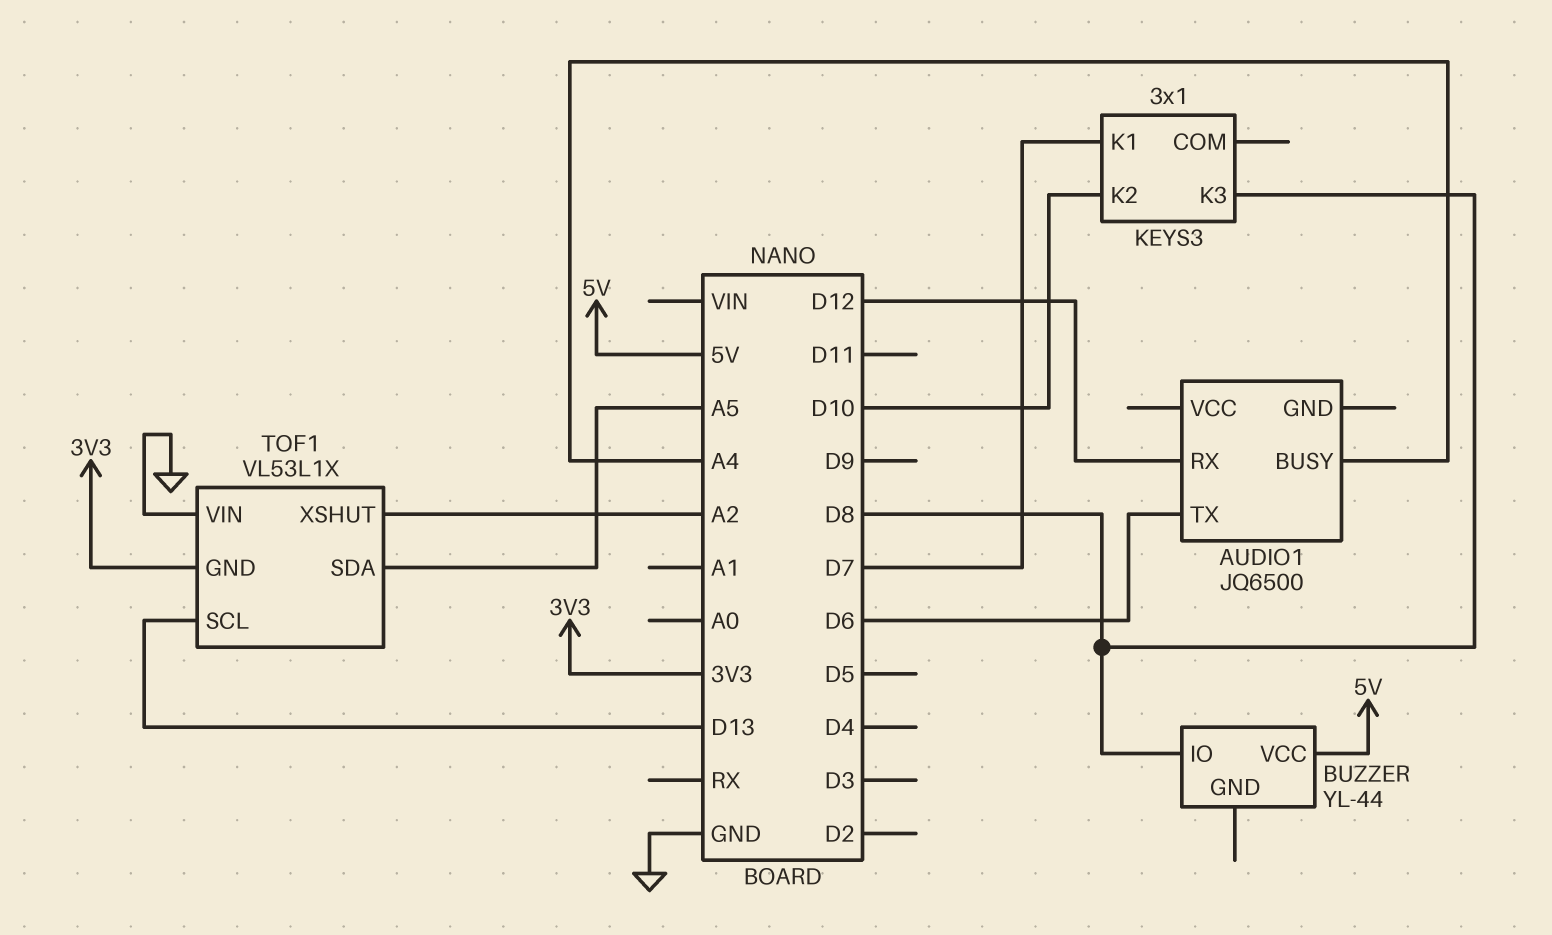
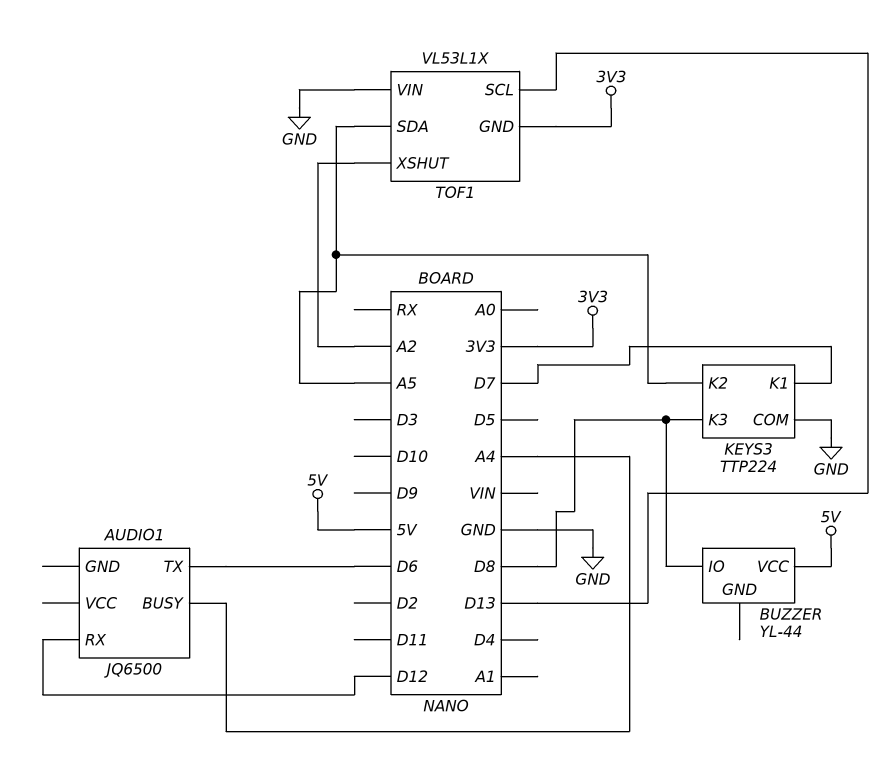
KEYS3: 3x1 -> TTP224
KEYS3 pin COM: none -> GND
KEYS3 pin K2: D10 -> A5

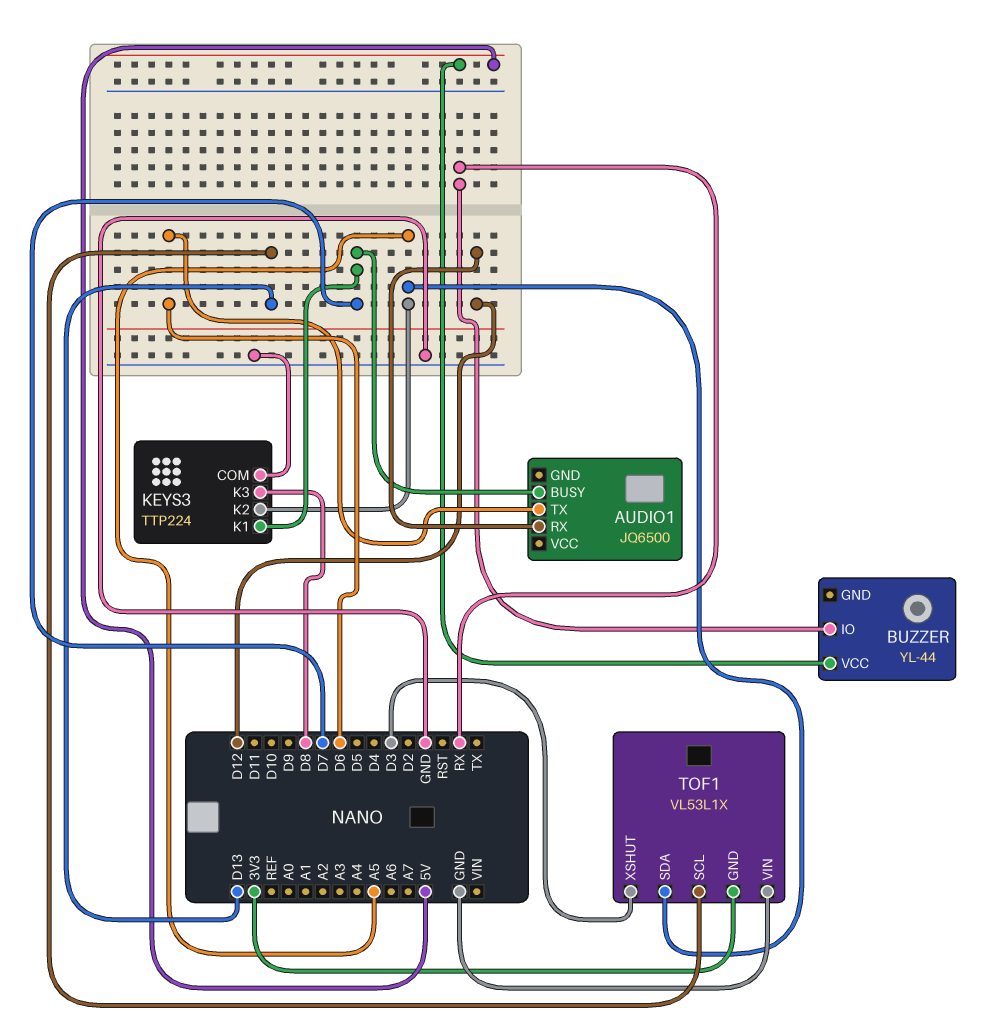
AUDIO1 pin BUSY: A4 -> D7
BUZZER pin IO: D8 -> RX
TOF1 pin XSHUT: A2 -> D3

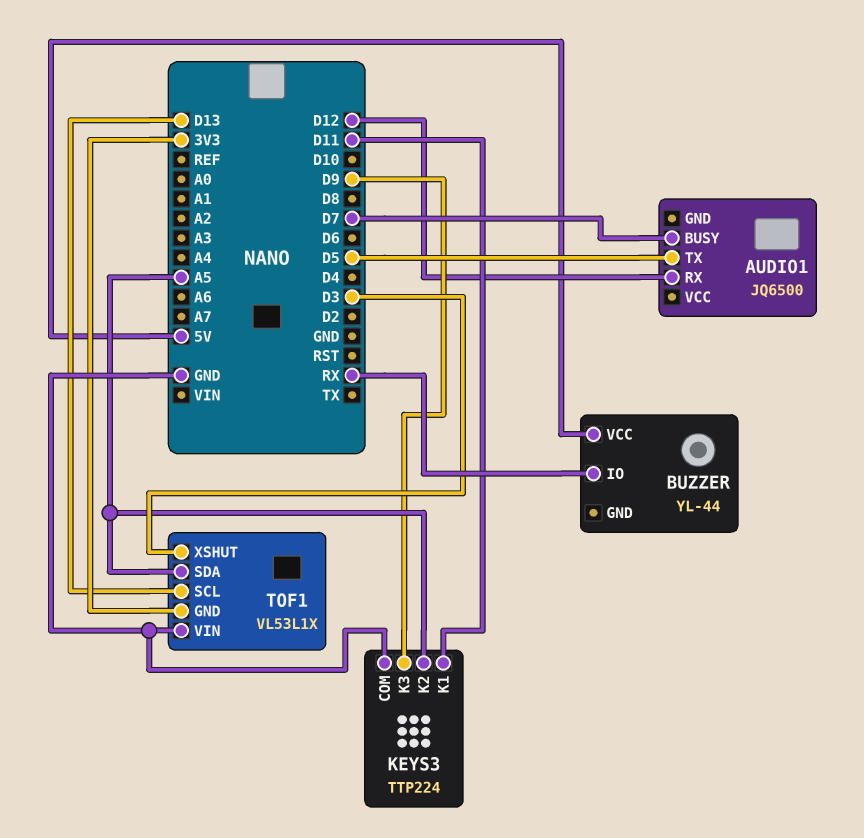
AUDIO1 pin TX: D6 -> D5
KEYS3 pin K1: D7 -> D11
KEYS3 pin K3: D8 -> D9

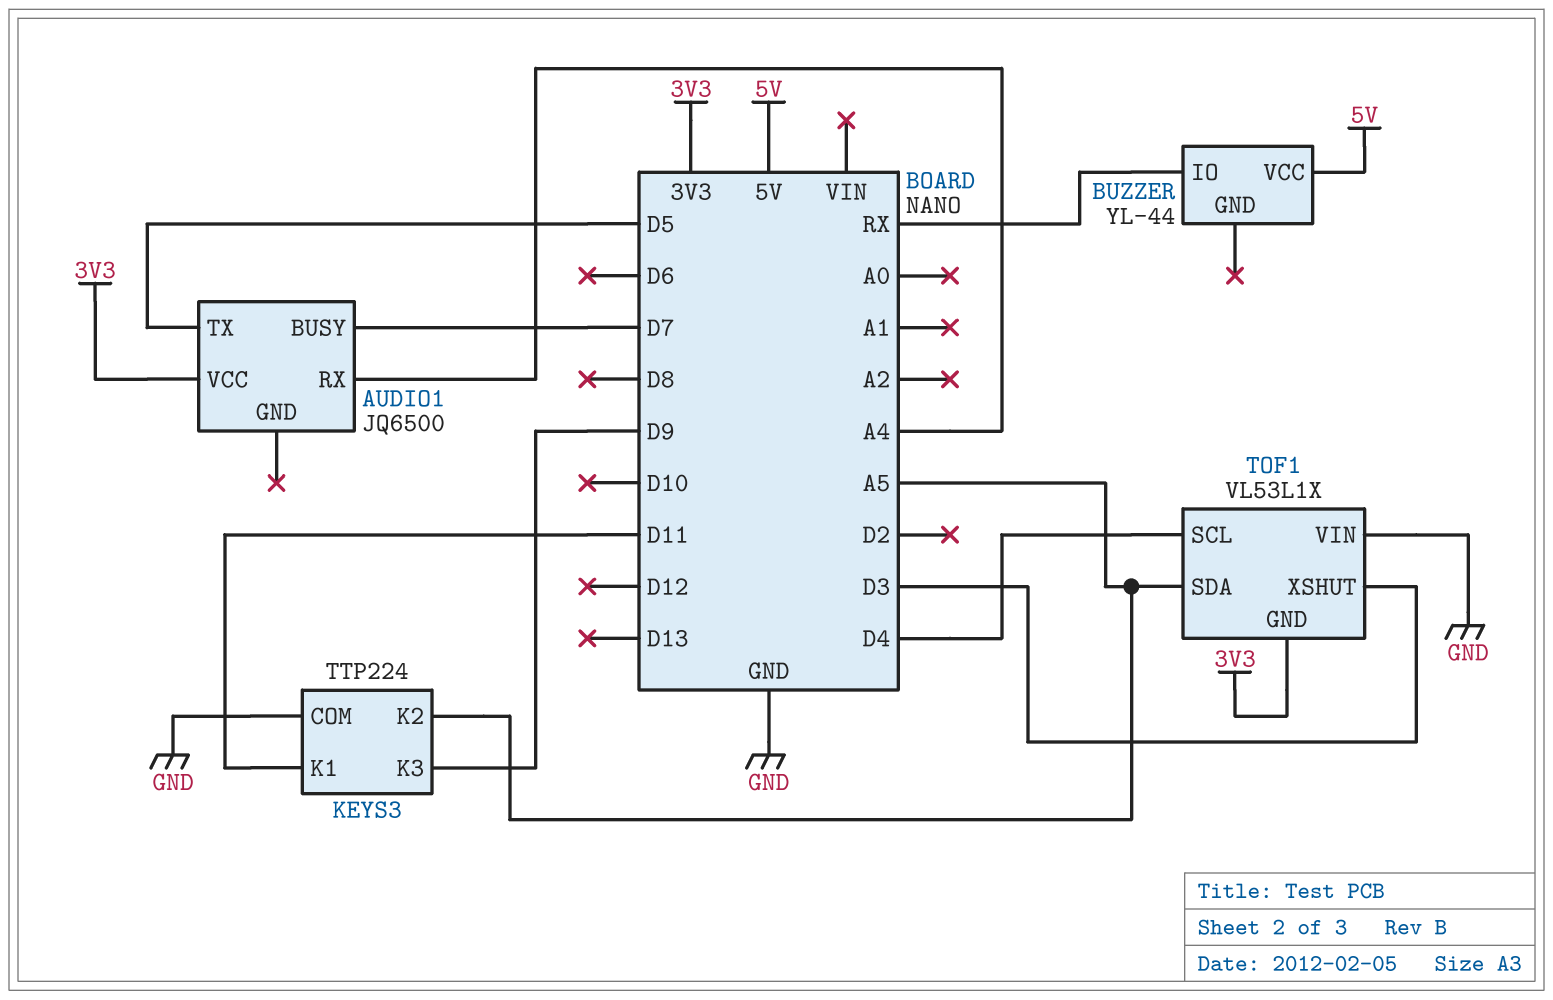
AUDIO1 pin RX: D12 -> A4
AUDIO1 pin VCC: none -> 3V3
TOF1 pin SCL: D13 -> D4

